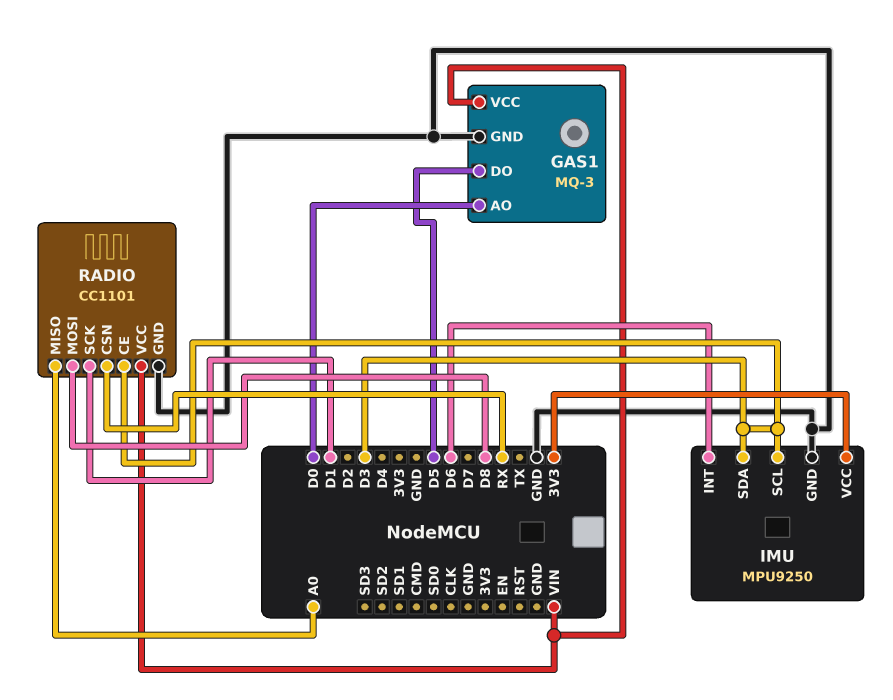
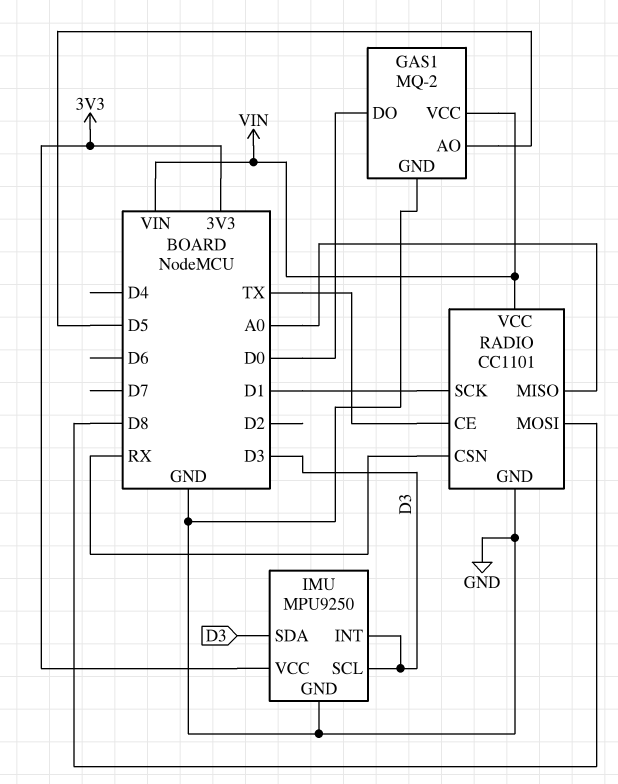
GAS1: MQ-3 -> MQ-2
GAS1 pin AO: D0 -> D5
GAS1 pin DO: D5 -> D0
IMU pin INT: D6 -> D3
RADIO pin CE: D3 -> TX

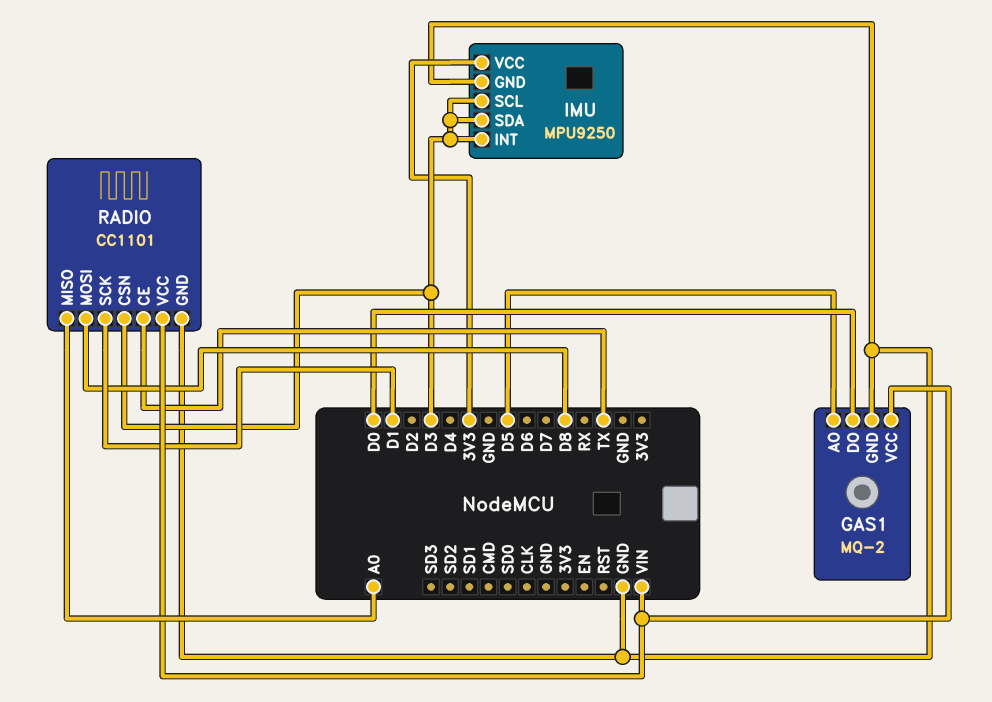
RADIO pin CSN: RX -> D3

